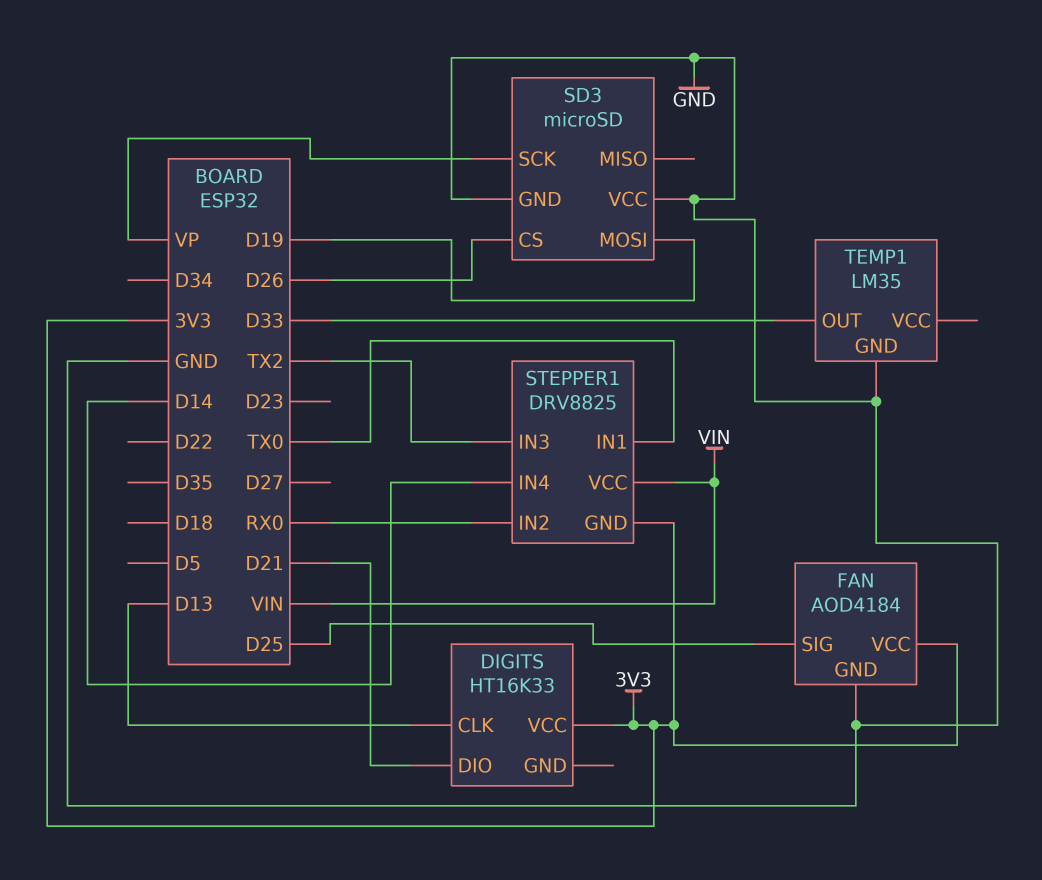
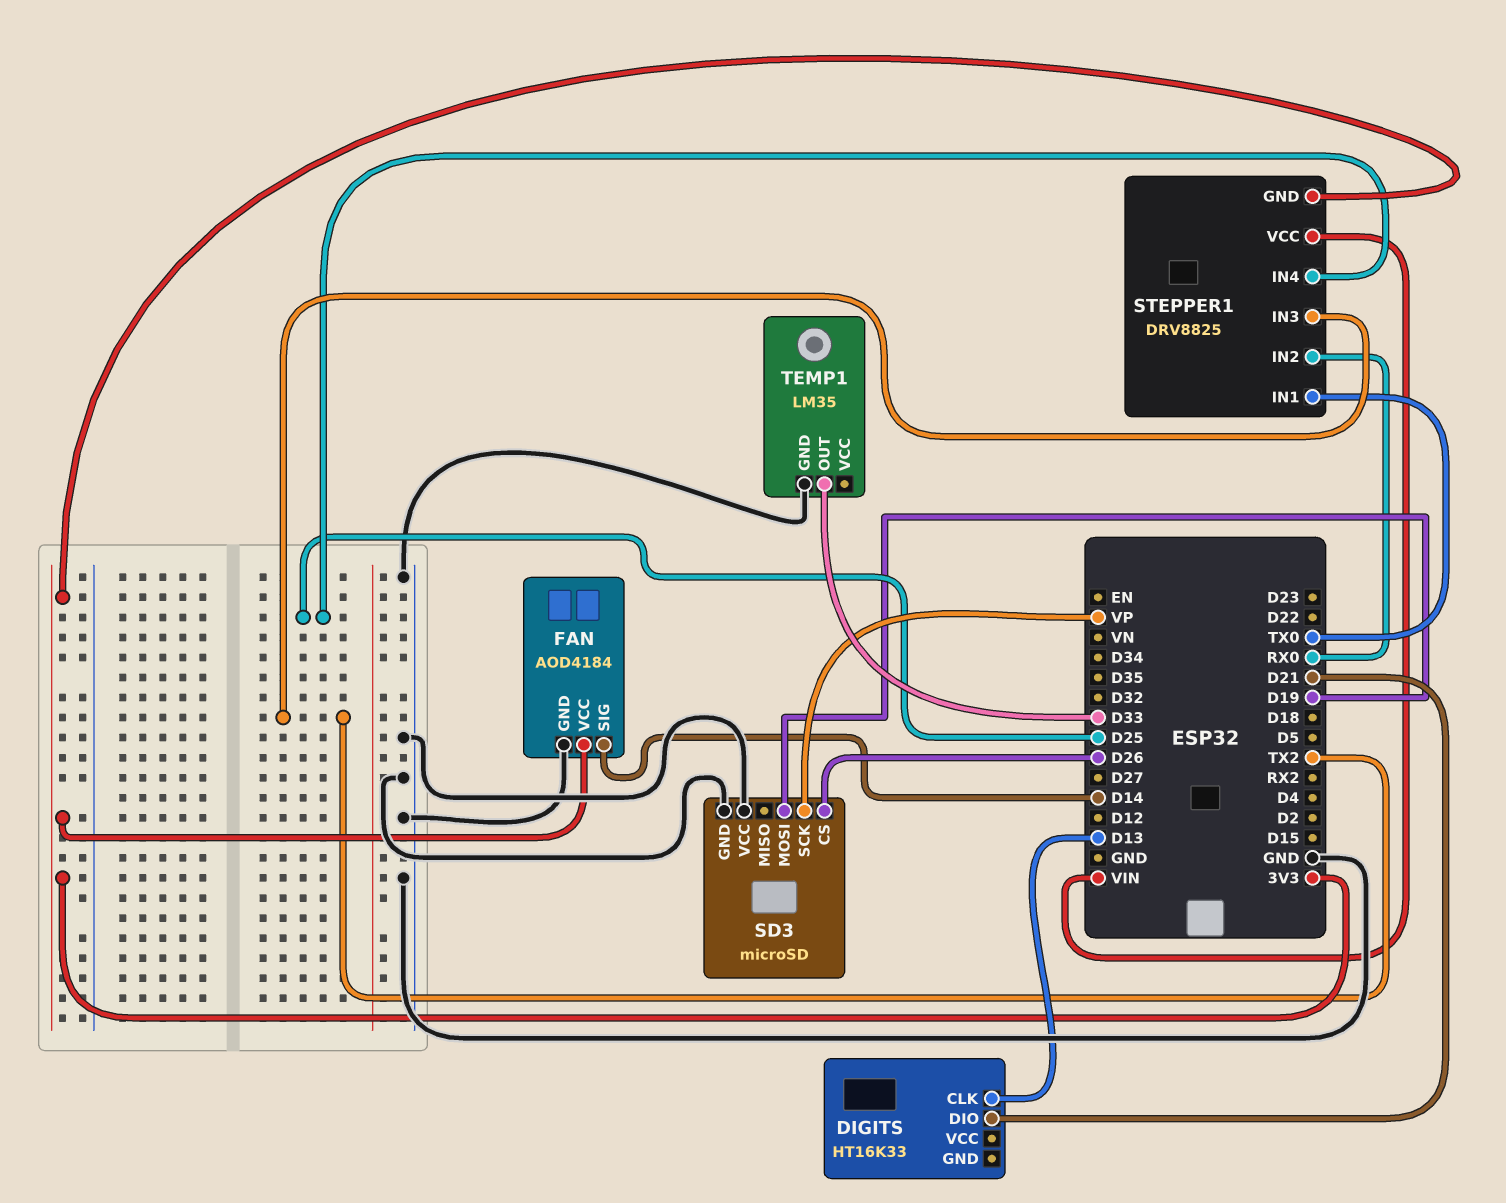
DIGITS pin VCC: 3V3 -> none
FAN pin SIG: D25 -> D14
STEPPER1 pin IN4: D14 -> D25

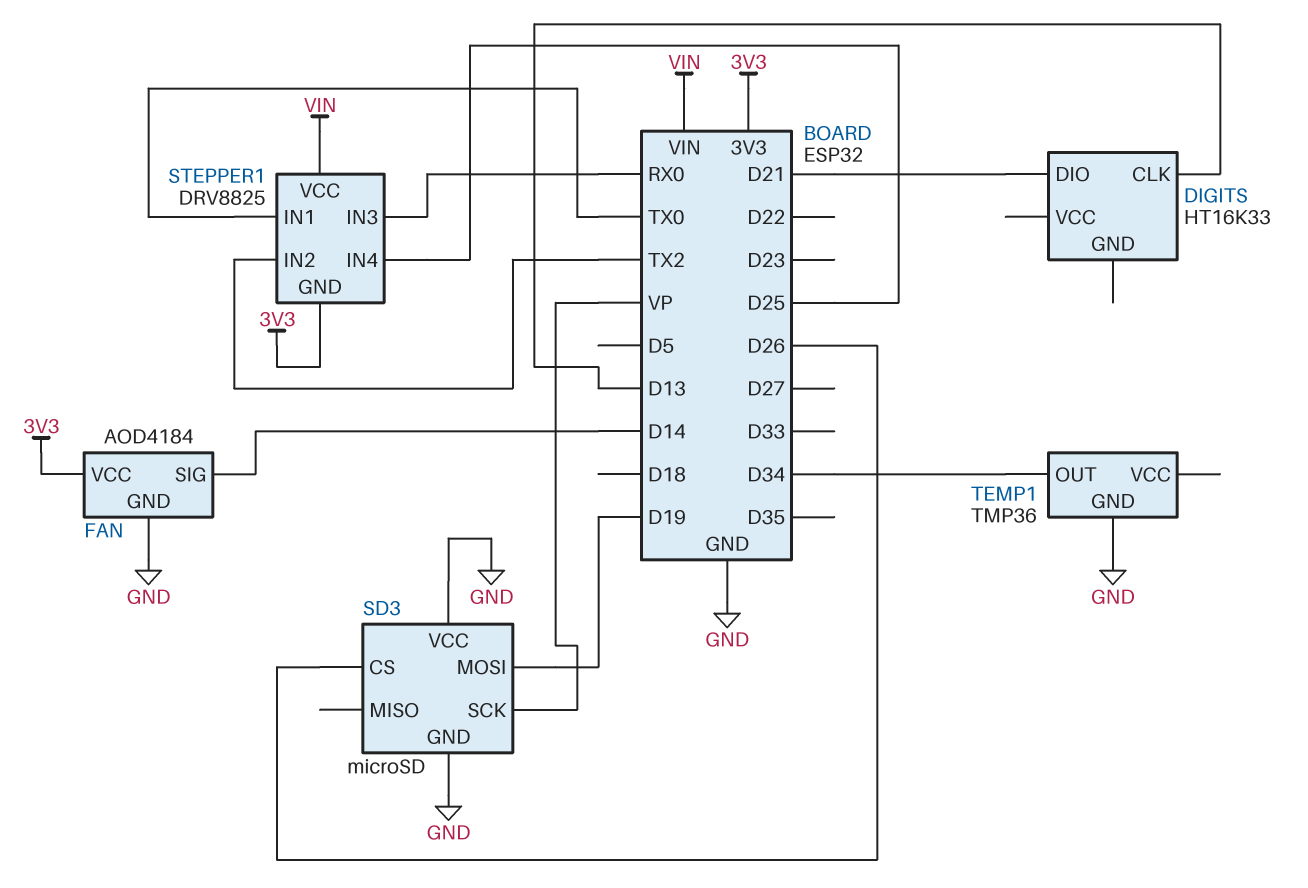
STEPPER1 pin IN2: RX0 -> TX2
STEPPER1 pin IN3: TX2 -> RX0
TEMP1: LM35 -> TMP36
TEMP1 pin OUT: D33 -> D34

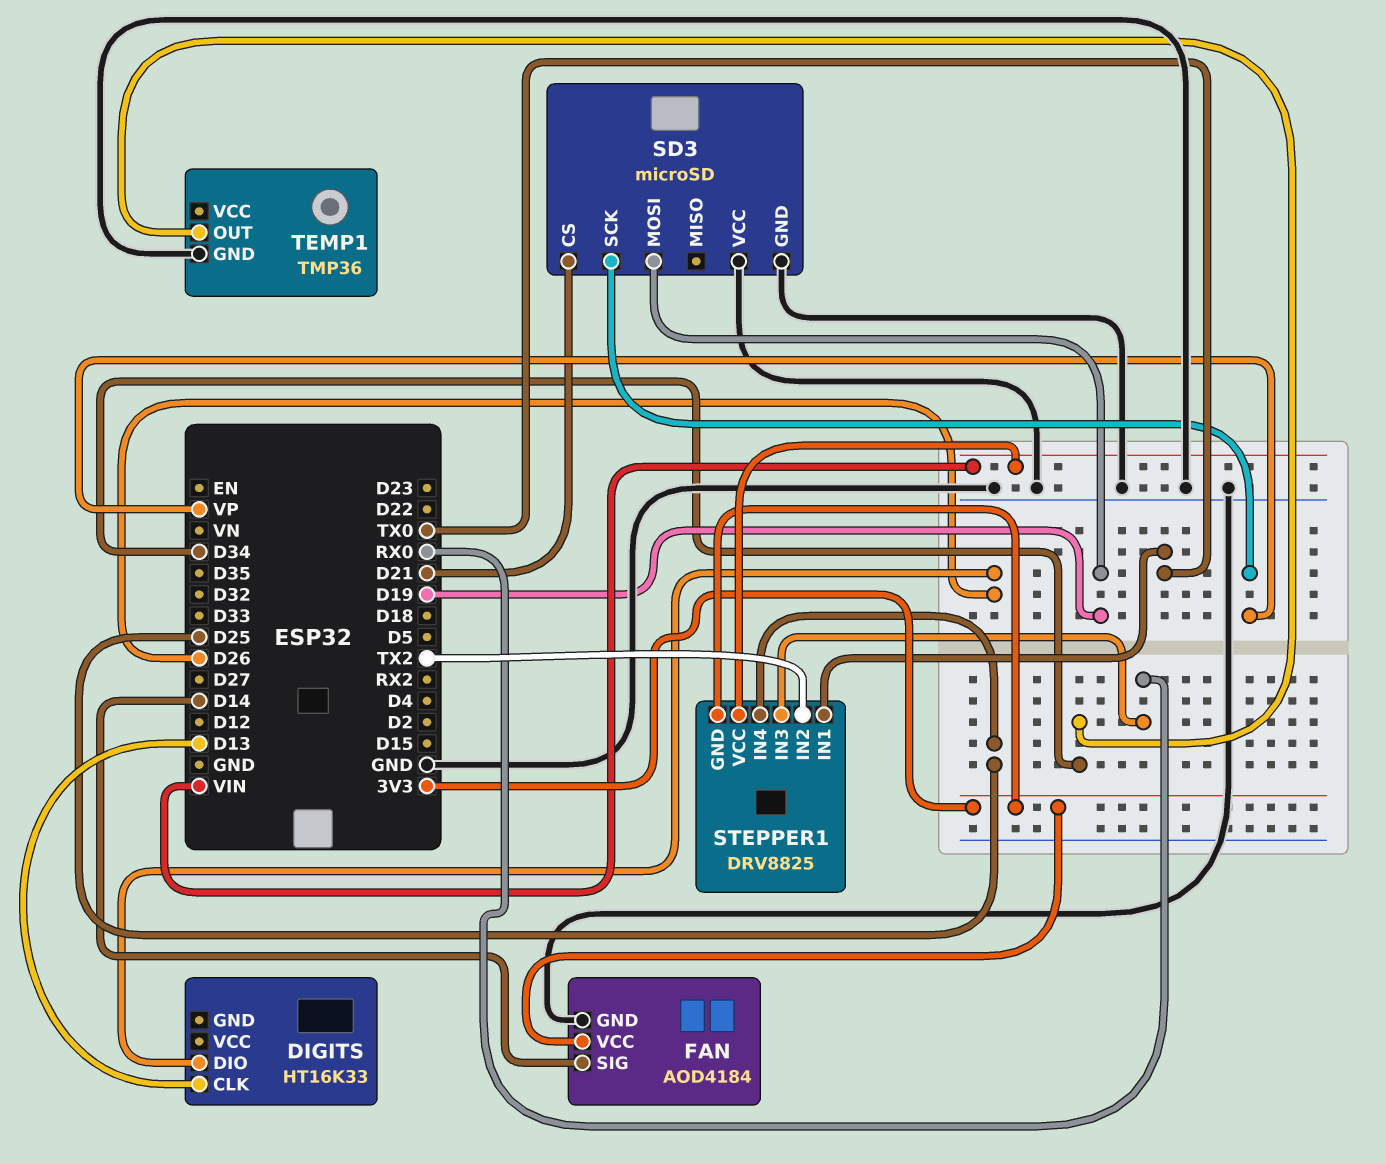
DIGITS pin DIO: D21 -> D26
SD3 pin CS: D26 -> D21

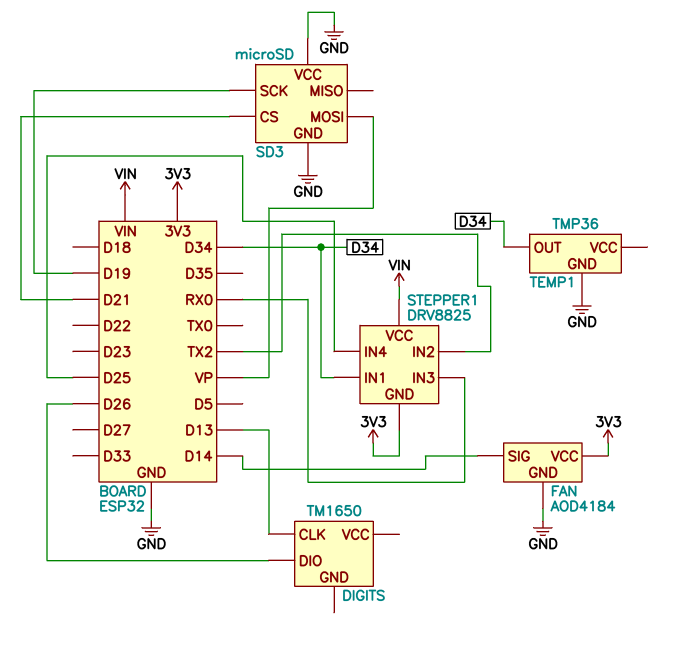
DIGITS: HT16K33 -> TM1650
SD3 pin MOSI: D19 -> VP
SD3 pin SCK: VP -> D19
STEPPER1 pin IN1: TX0 -> D34

